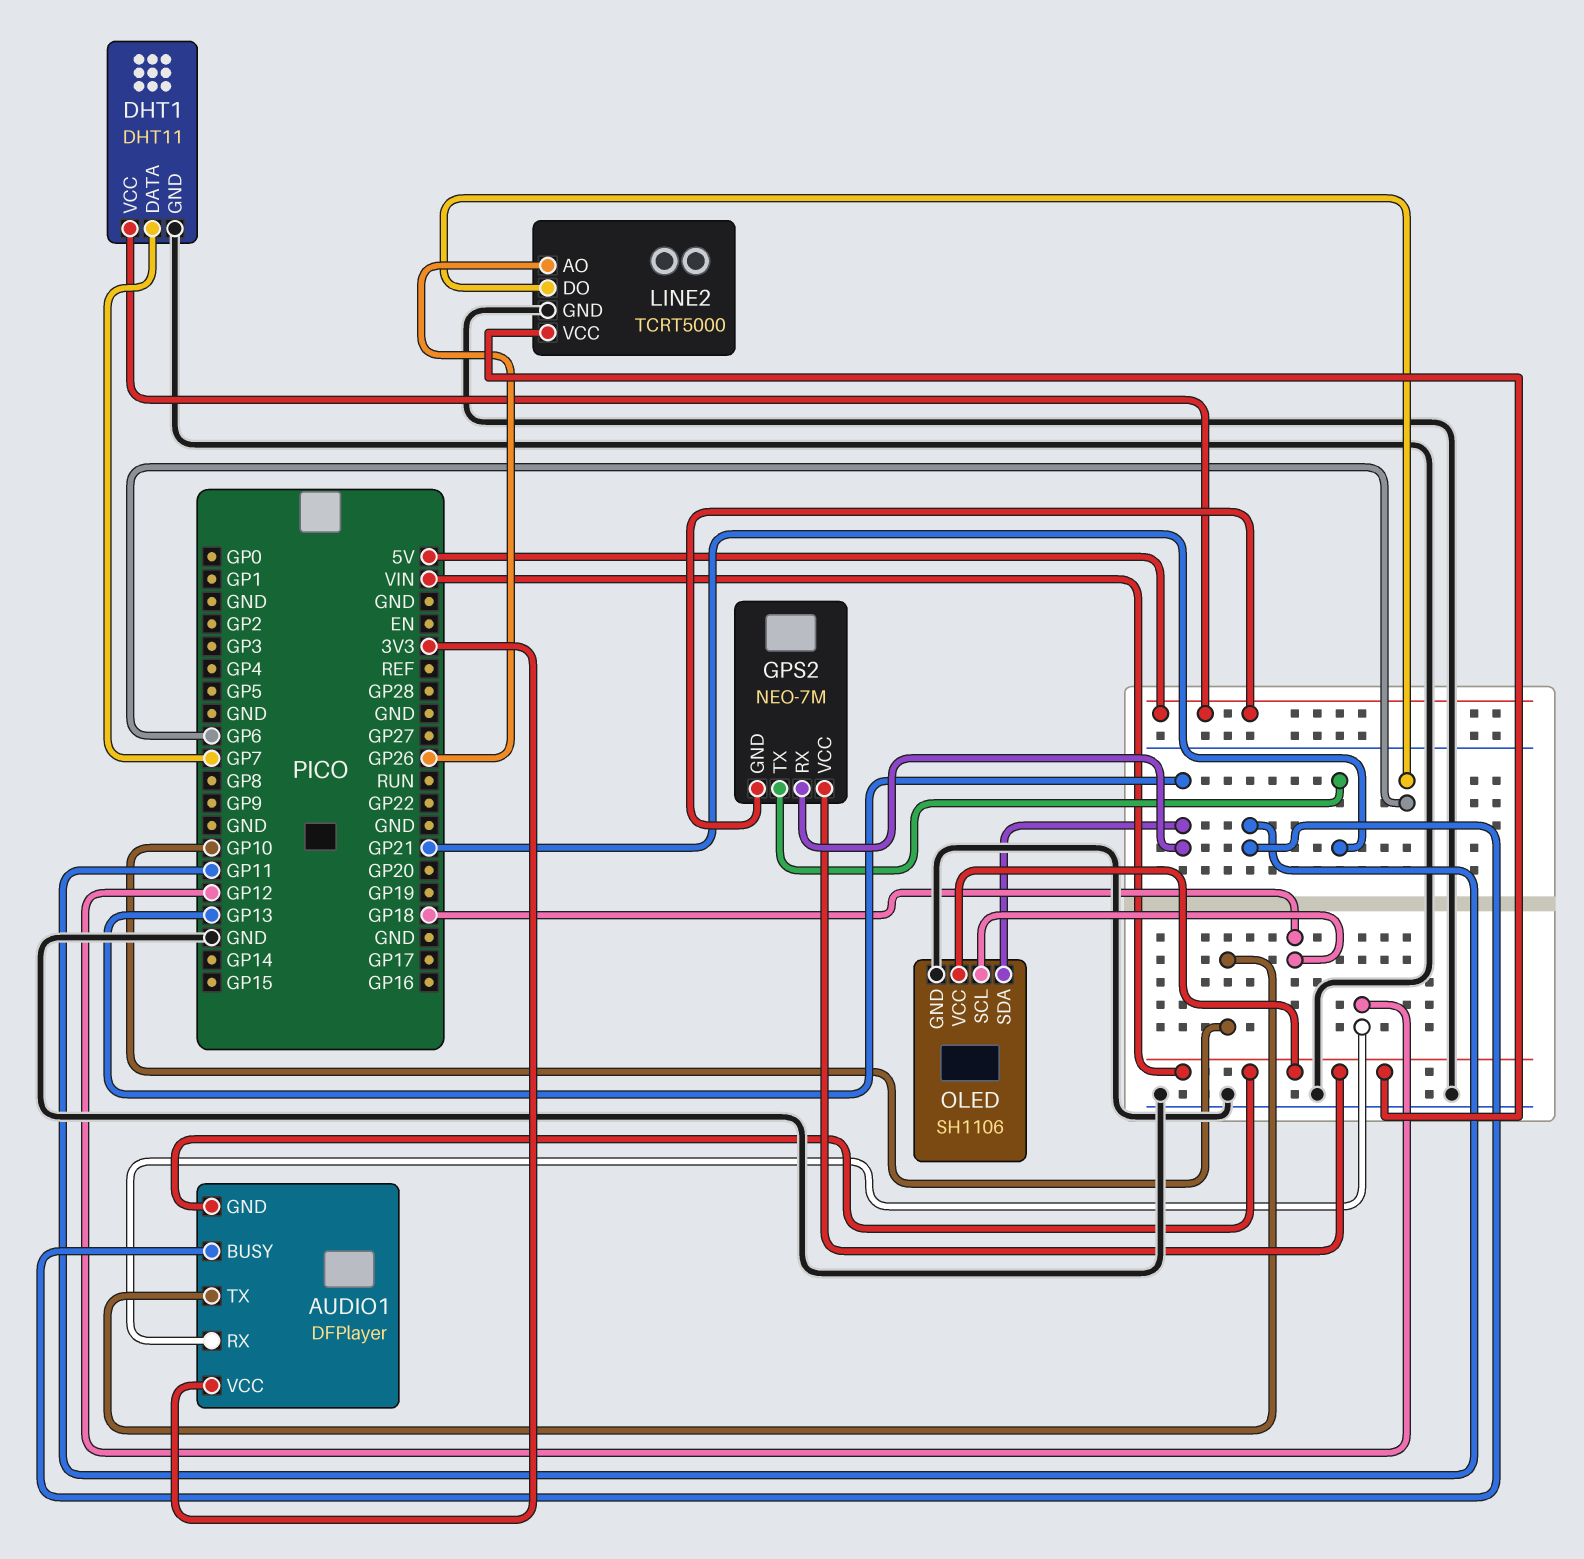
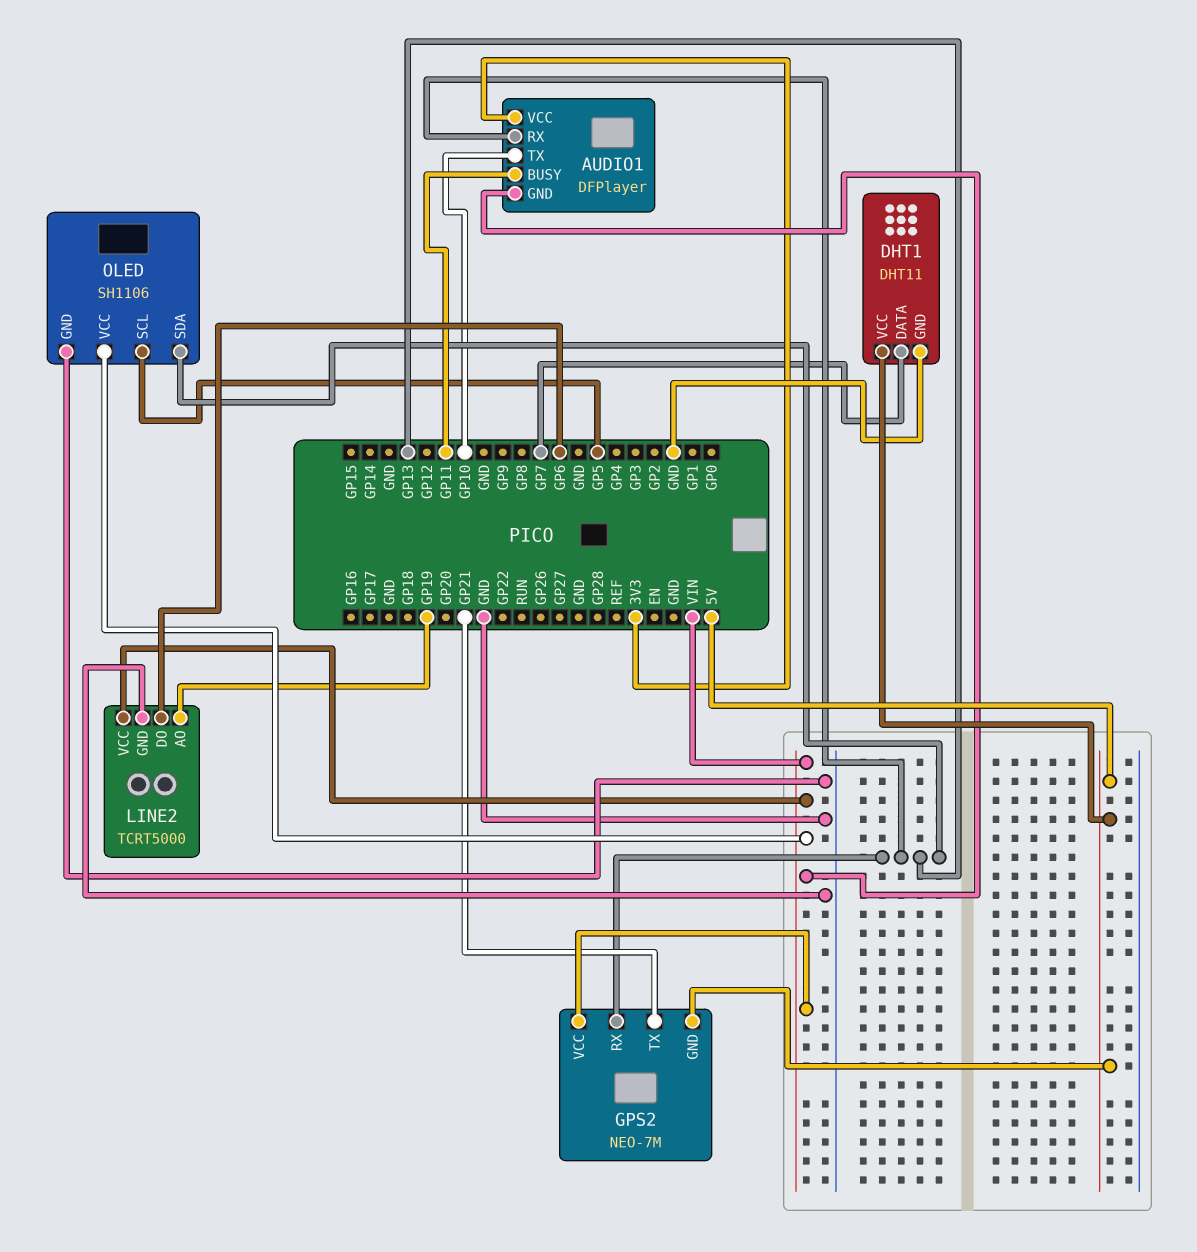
AUDIO1 pin RX: GP12 -> GP13
LINE2 pin AO: GP26 -> GP19
OLED pin SCL: GP18 -> GP5

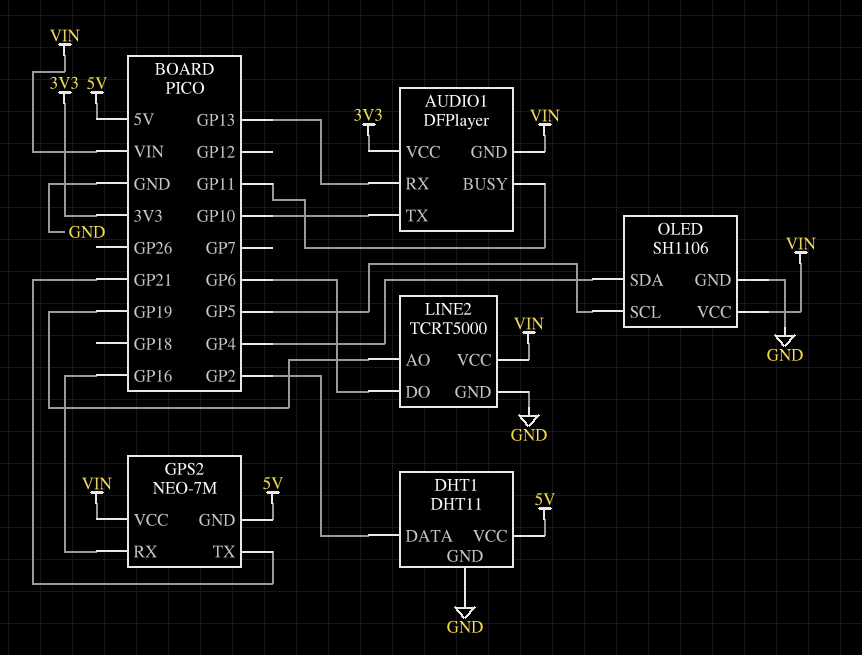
DHT1 pin DATA: GP7 -> GP2
GPS2 pin RX: GP13 -> GP16
OLED pin SDA: GP13 -> GP4

